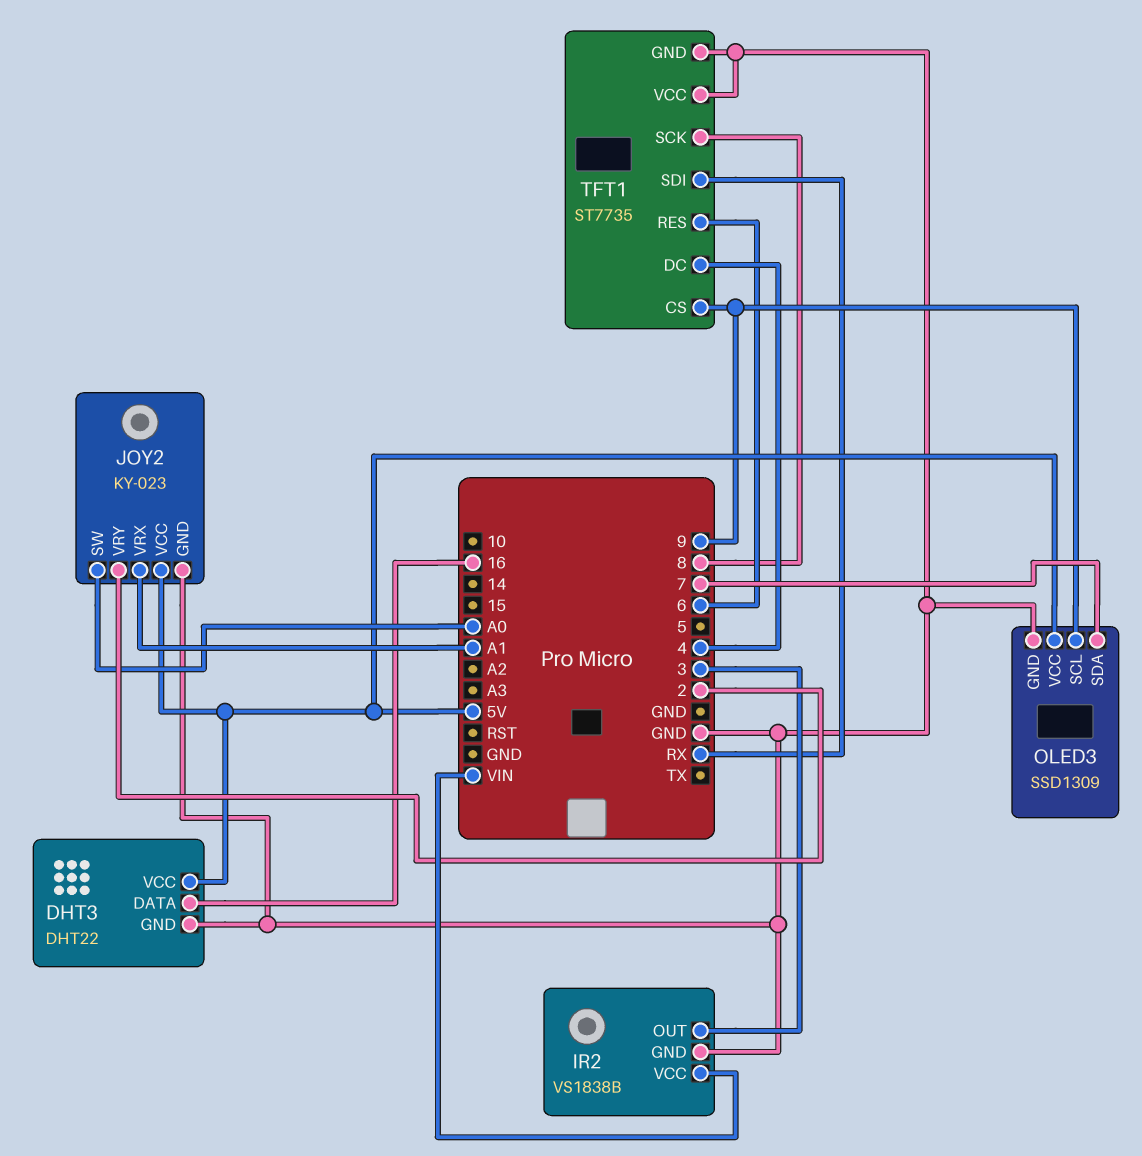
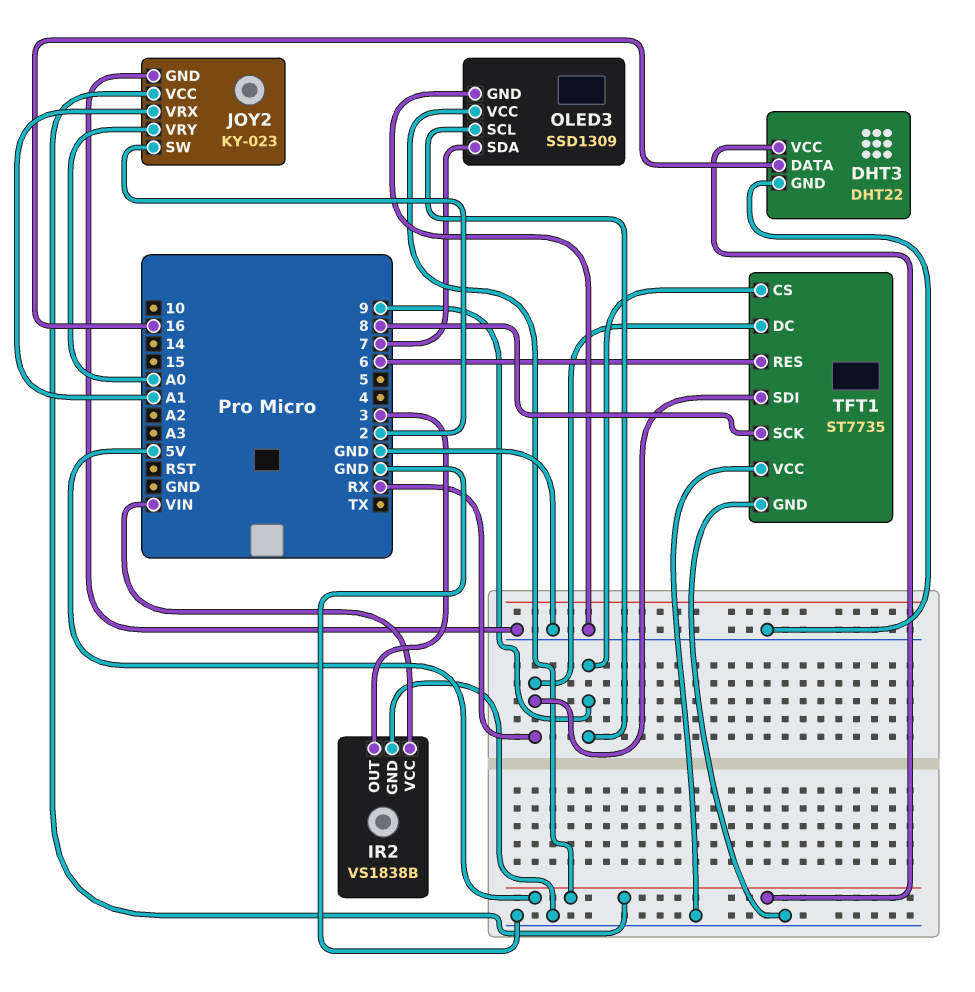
JOY2 pin SW: A0 -> 2
JOY2 pin VRY: 2 -> A0
TFT1 pin DC: 4 -> RX

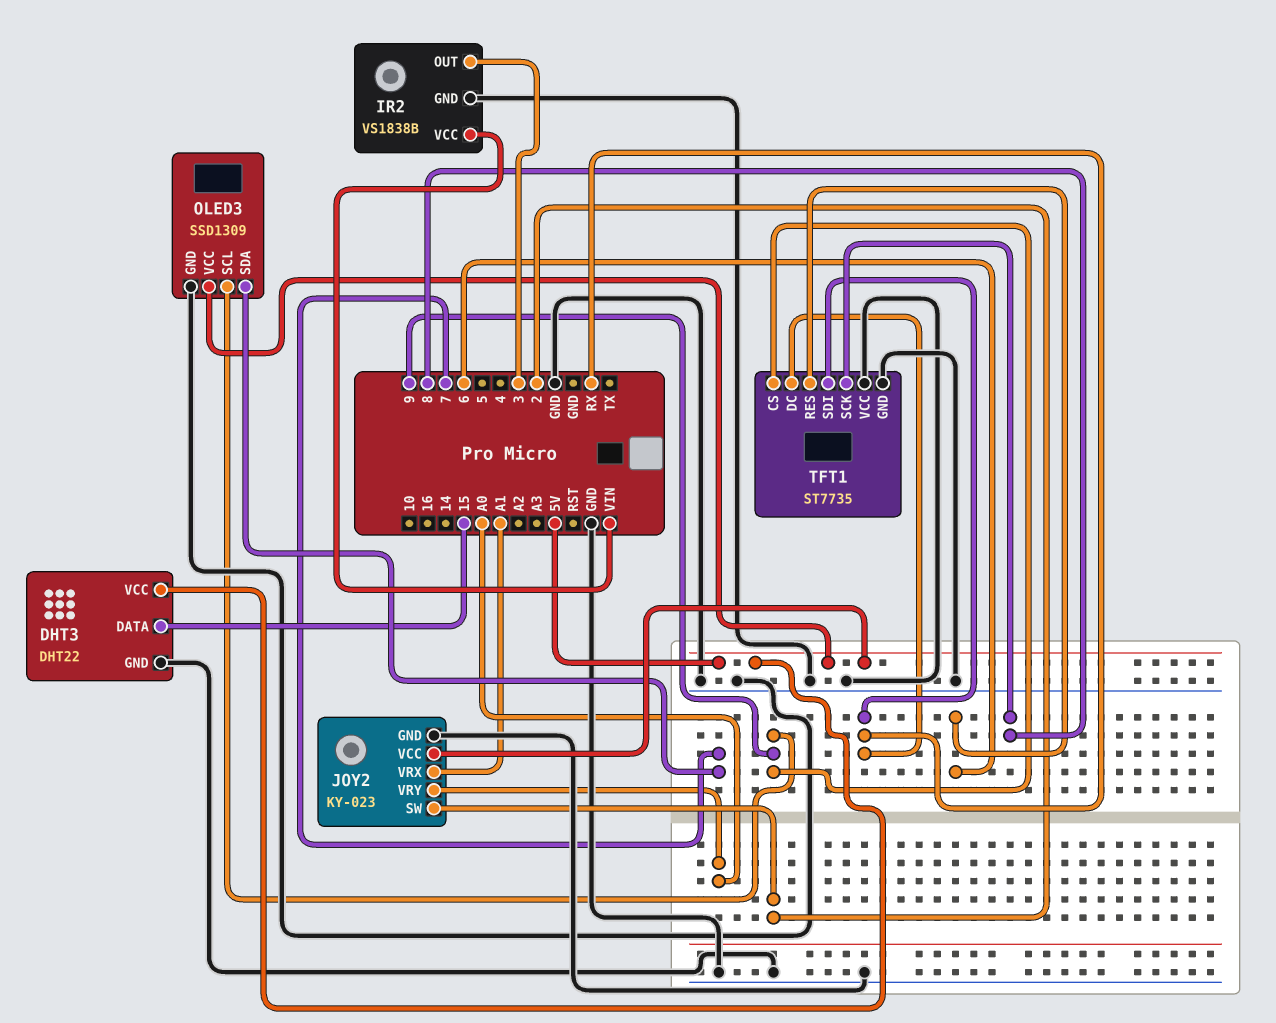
DHT3 pin DATA: 16 -> 15

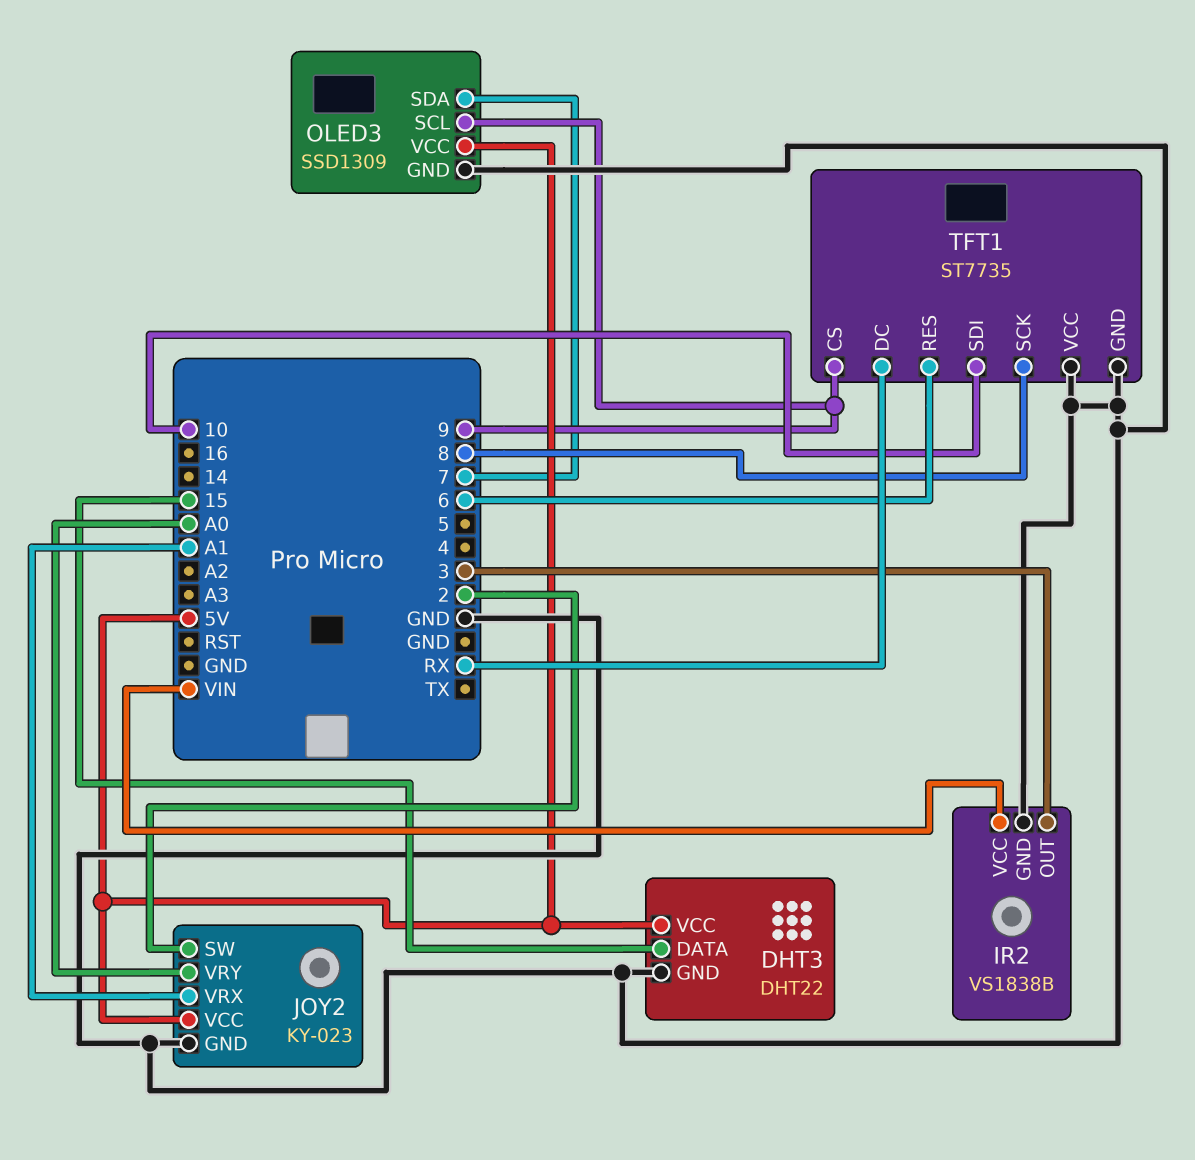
TFT1 pin SDI: RX -> 10

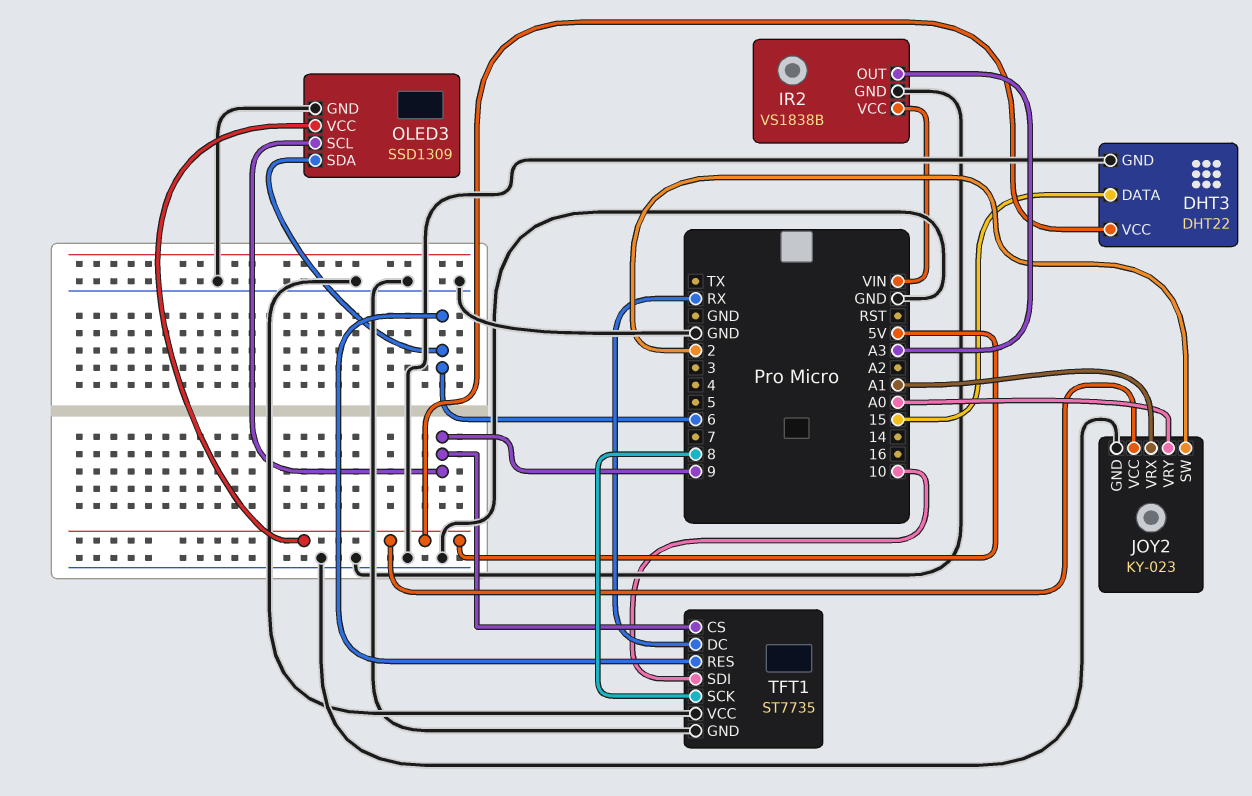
IR2 pin OUT: 3 -> A3
OLED3 pin SDA: 7 -> 6

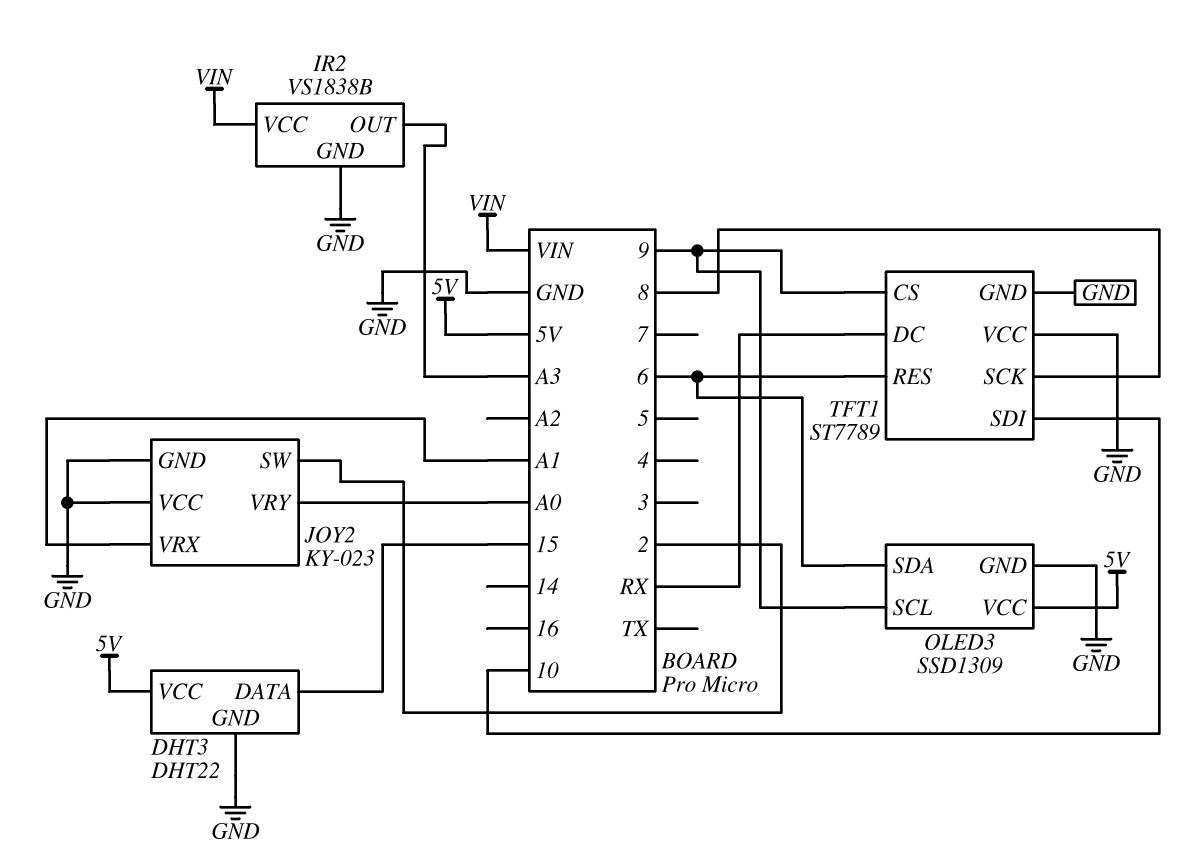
JOY2 pin VCC: 5V -> GND
TFT1: ST7735 -> ST7789

